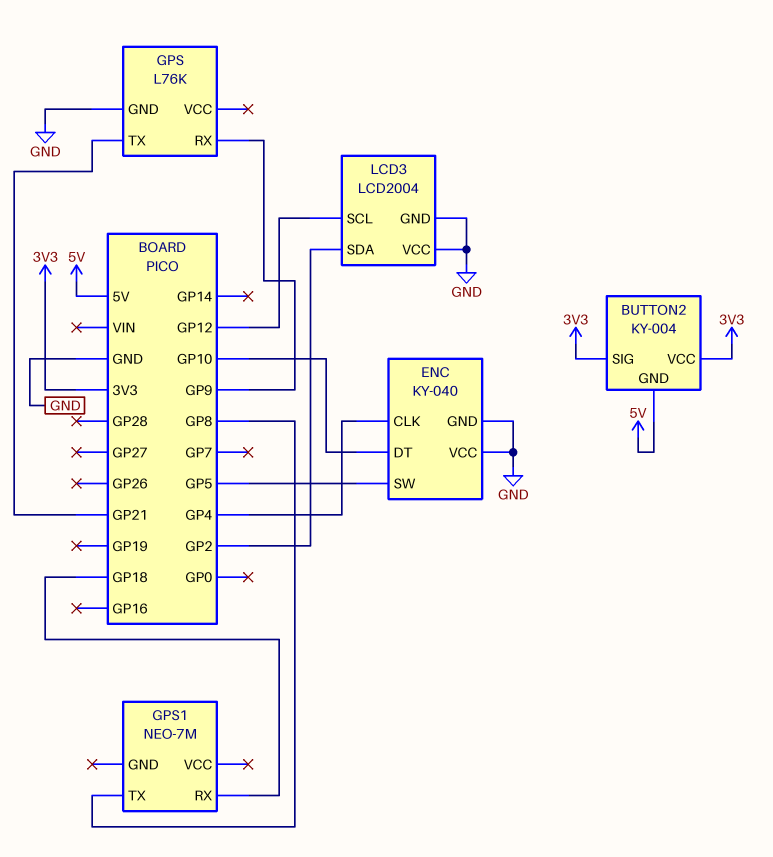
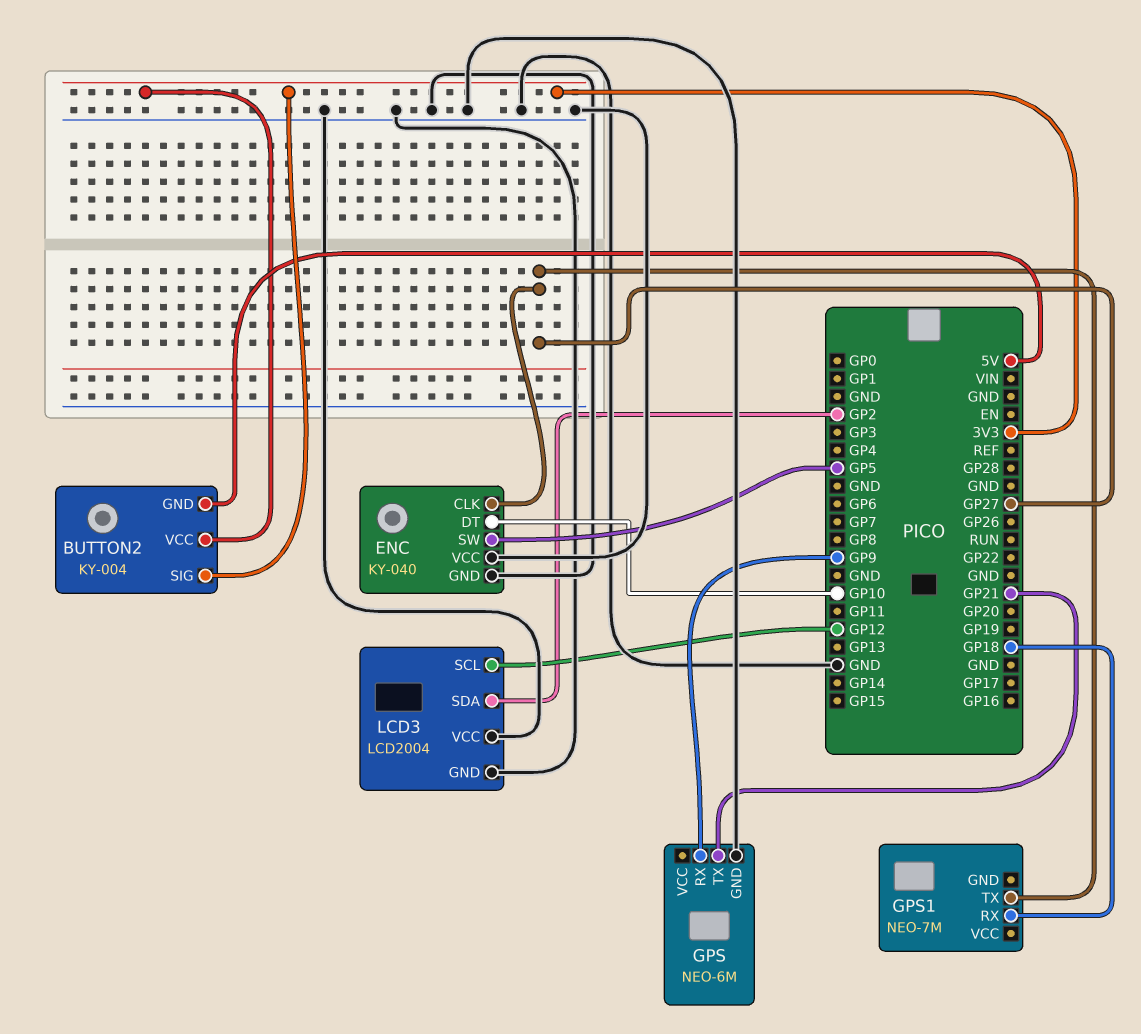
ENC pin CLK: GP4 -> GP27
GPS: L76K -> NEO-6M
GPS1 pin TX: GP8 -> GP27

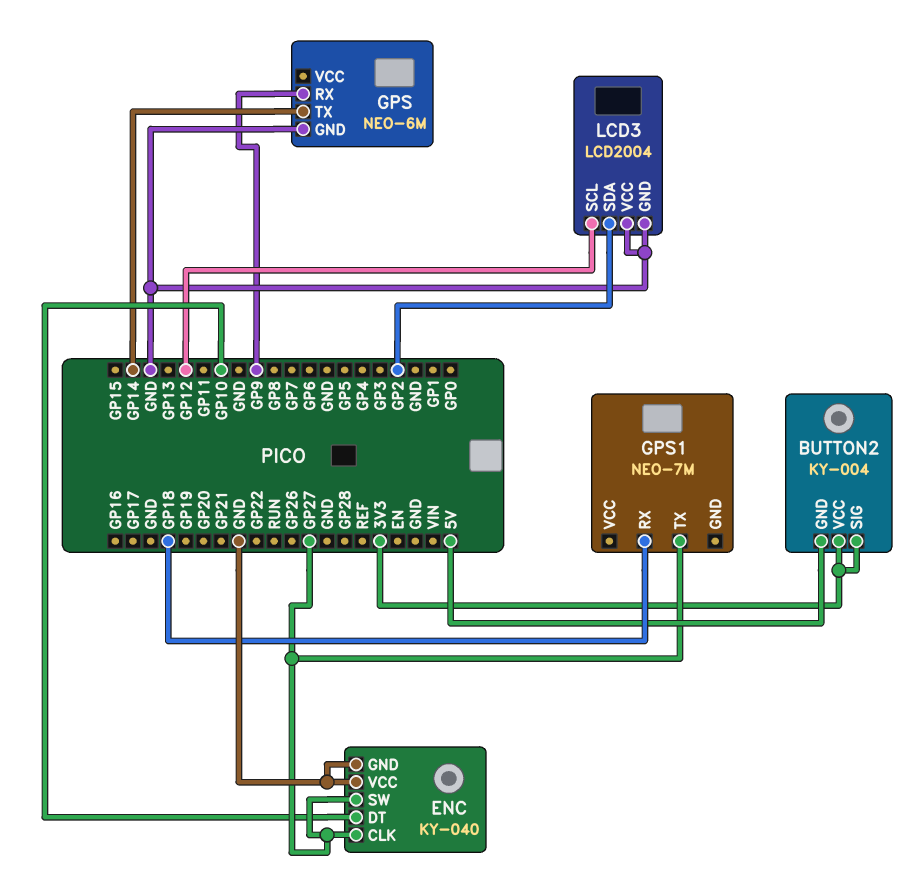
ENC pin SW: GP5 -> GP27
GPS pin TX: GP21 -> GP14

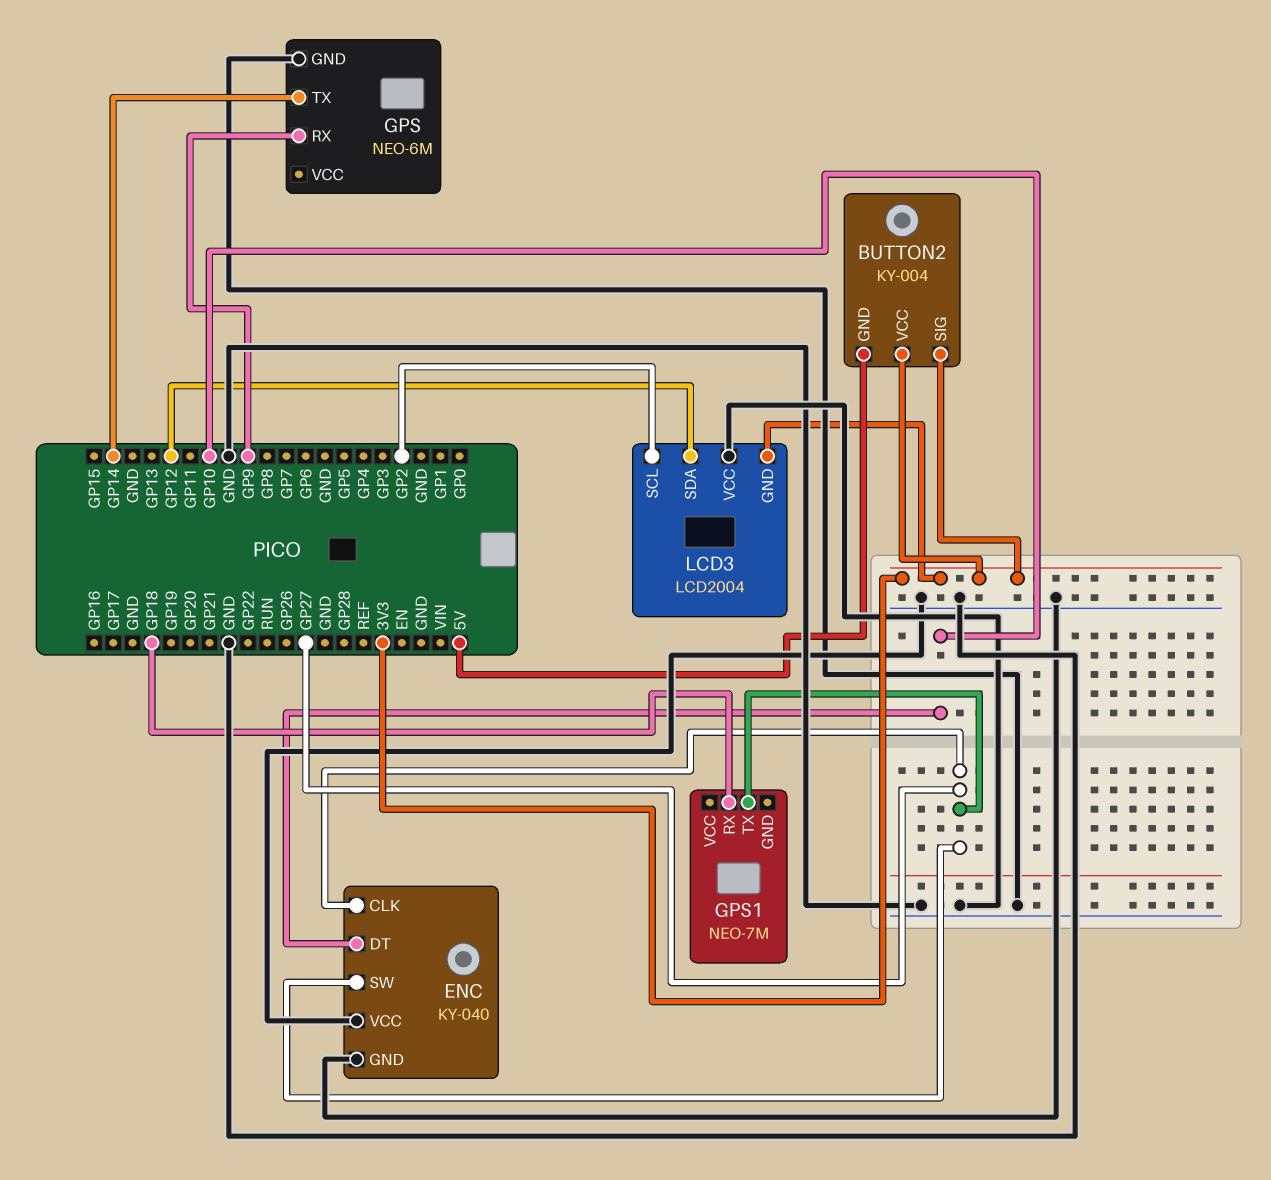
LCD3 pin GND: GND -> 3V3
LCD3 pin SCL: GP12 -> GP2
LCD3 pin SDA: GP2 -> GP12

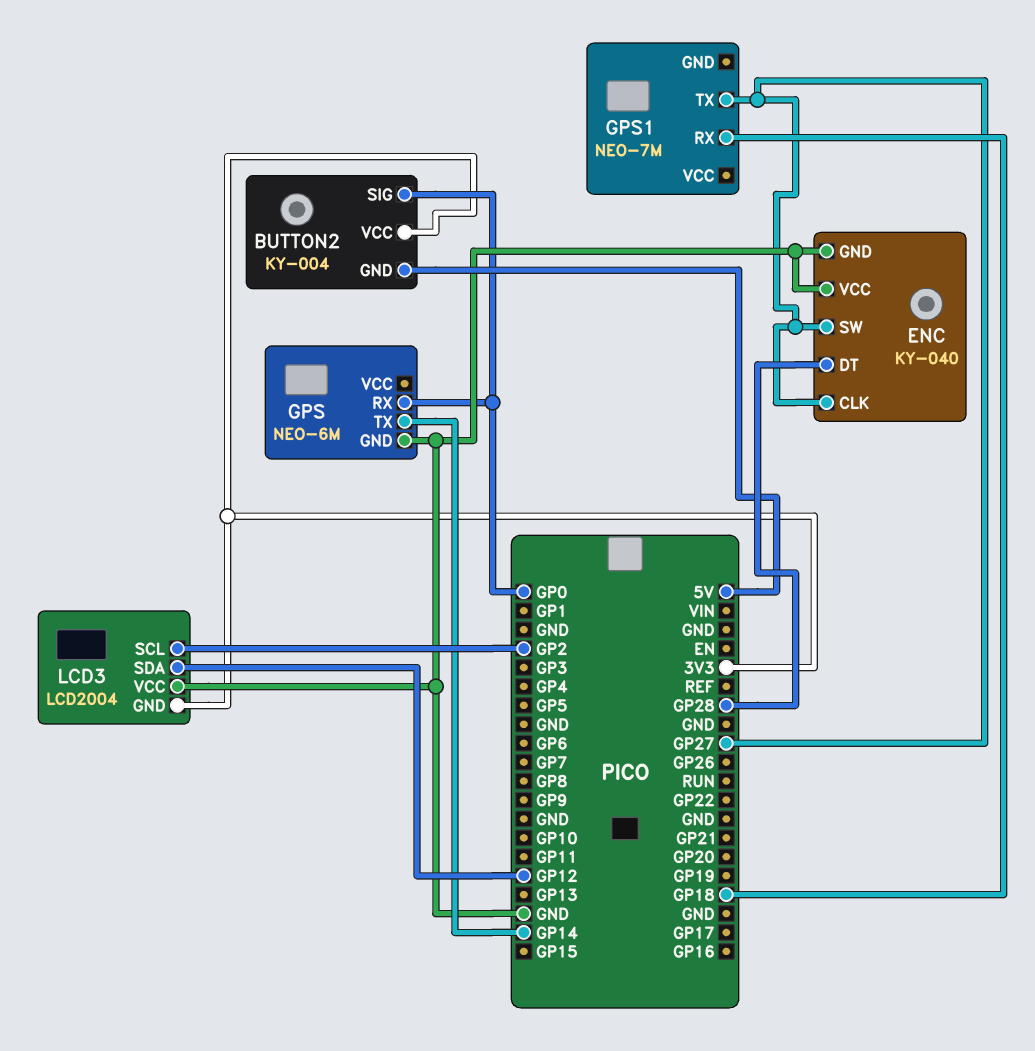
BUTTON2 pin SIG: 3V3 -> GP0
ENC pin DT: GP10 -> GP28
GPS pin RX: GP9 -> GP0

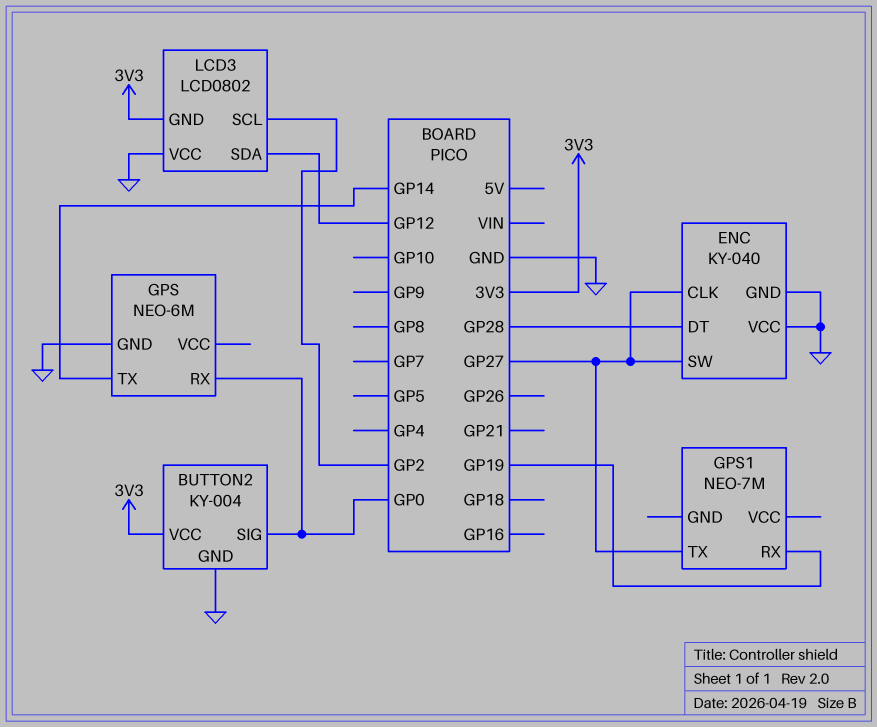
BUTTON2 pin GND: 5V -> GND
GPS1 pin RX: GP18 -> GP19
LCD3: LCD2004 -> LCD0802

